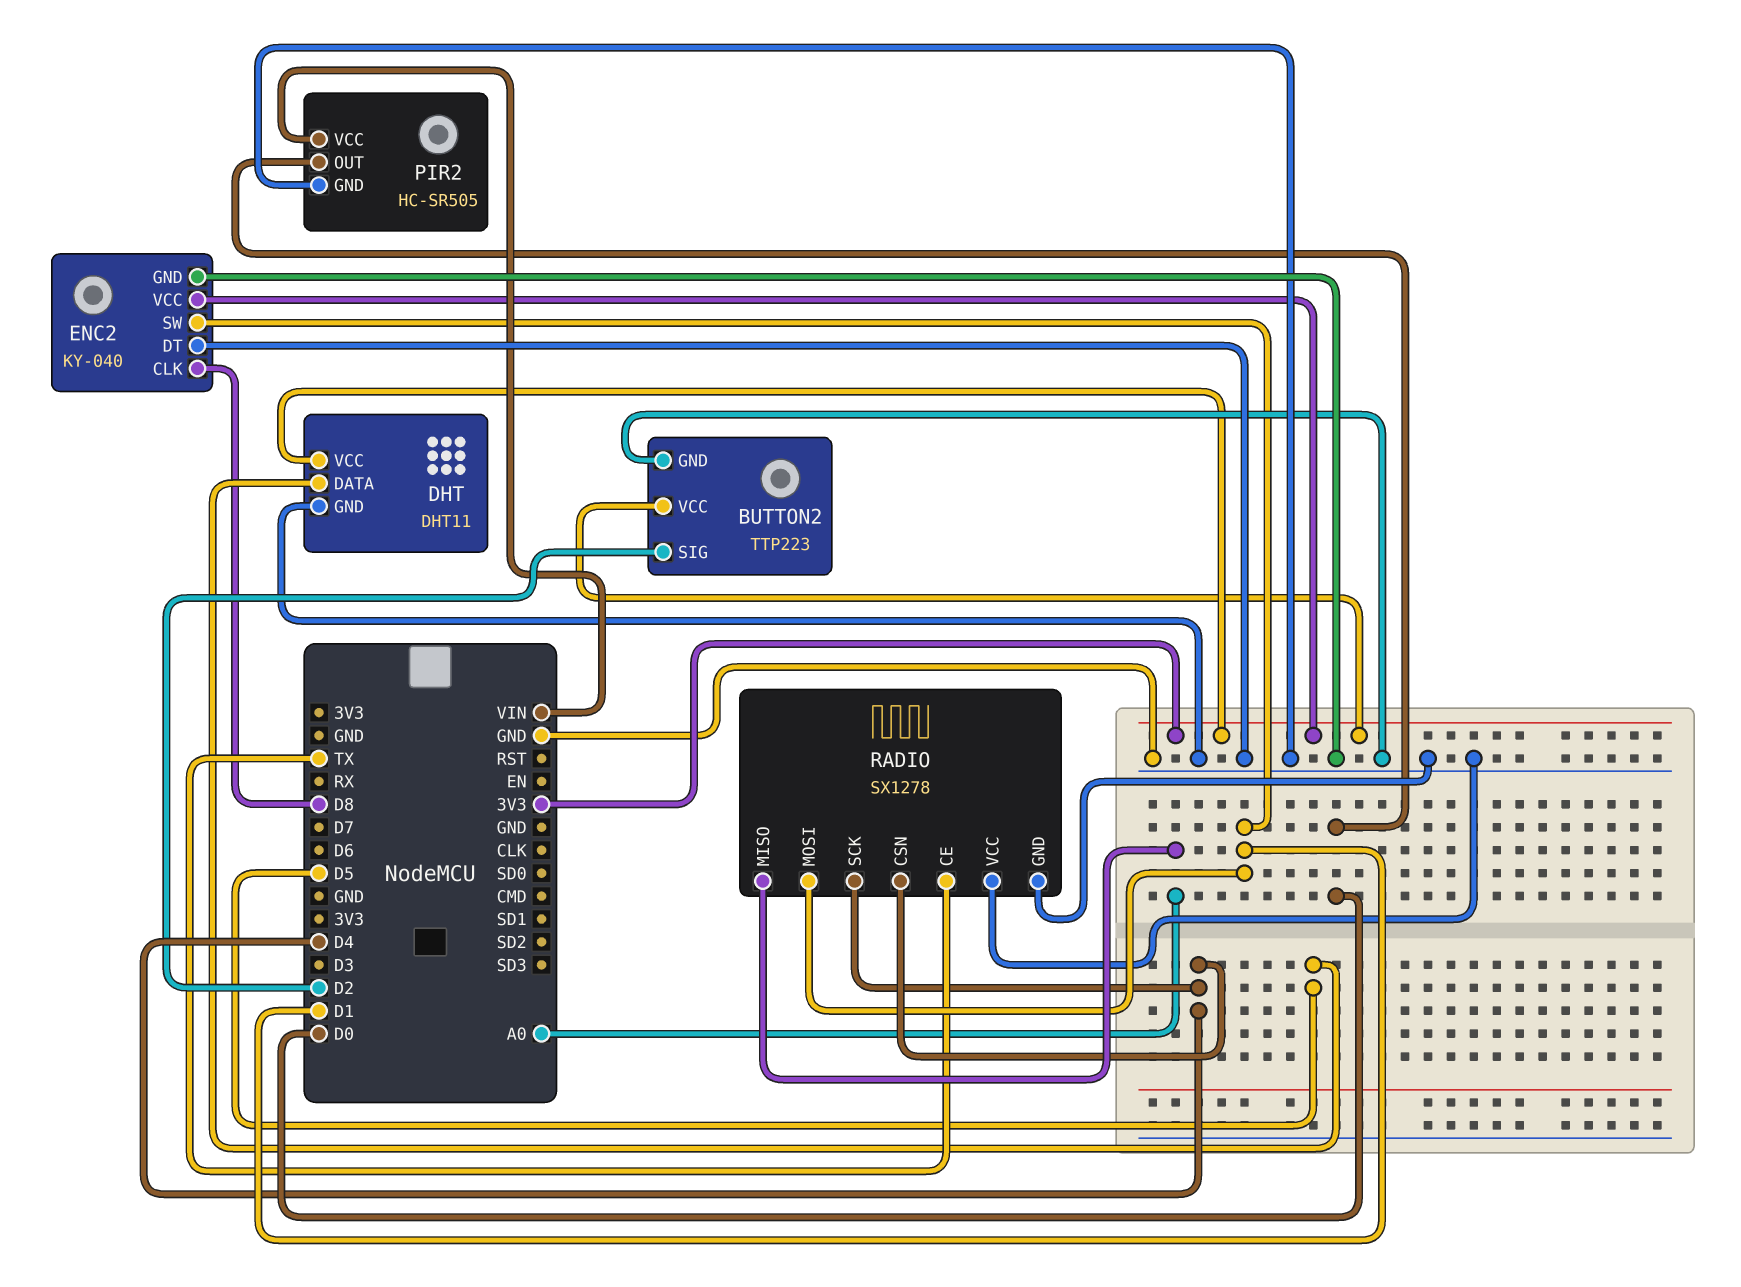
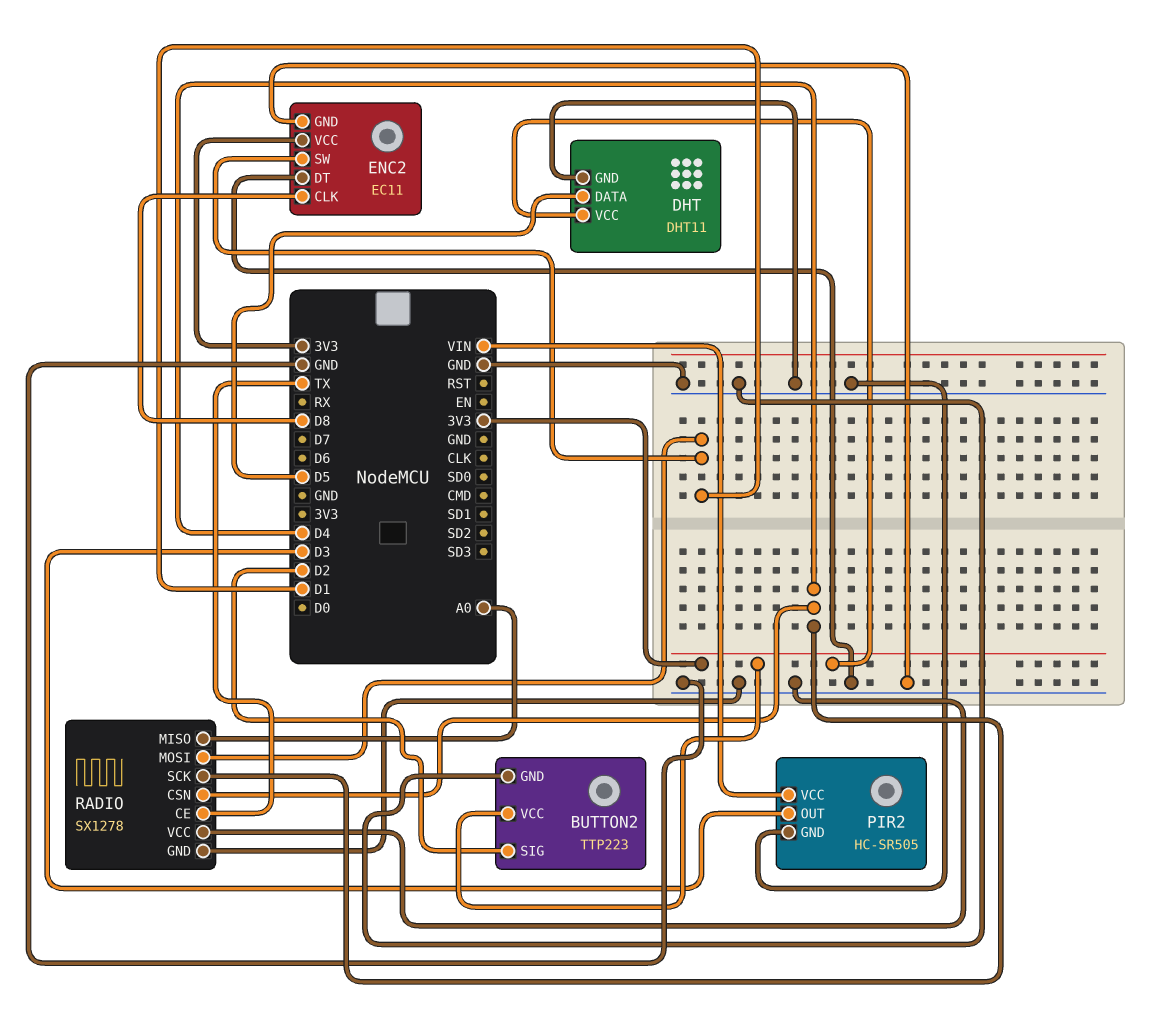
ENC2: KY-040 -> EC11
PIR2 pin OUT: D0 -> D3

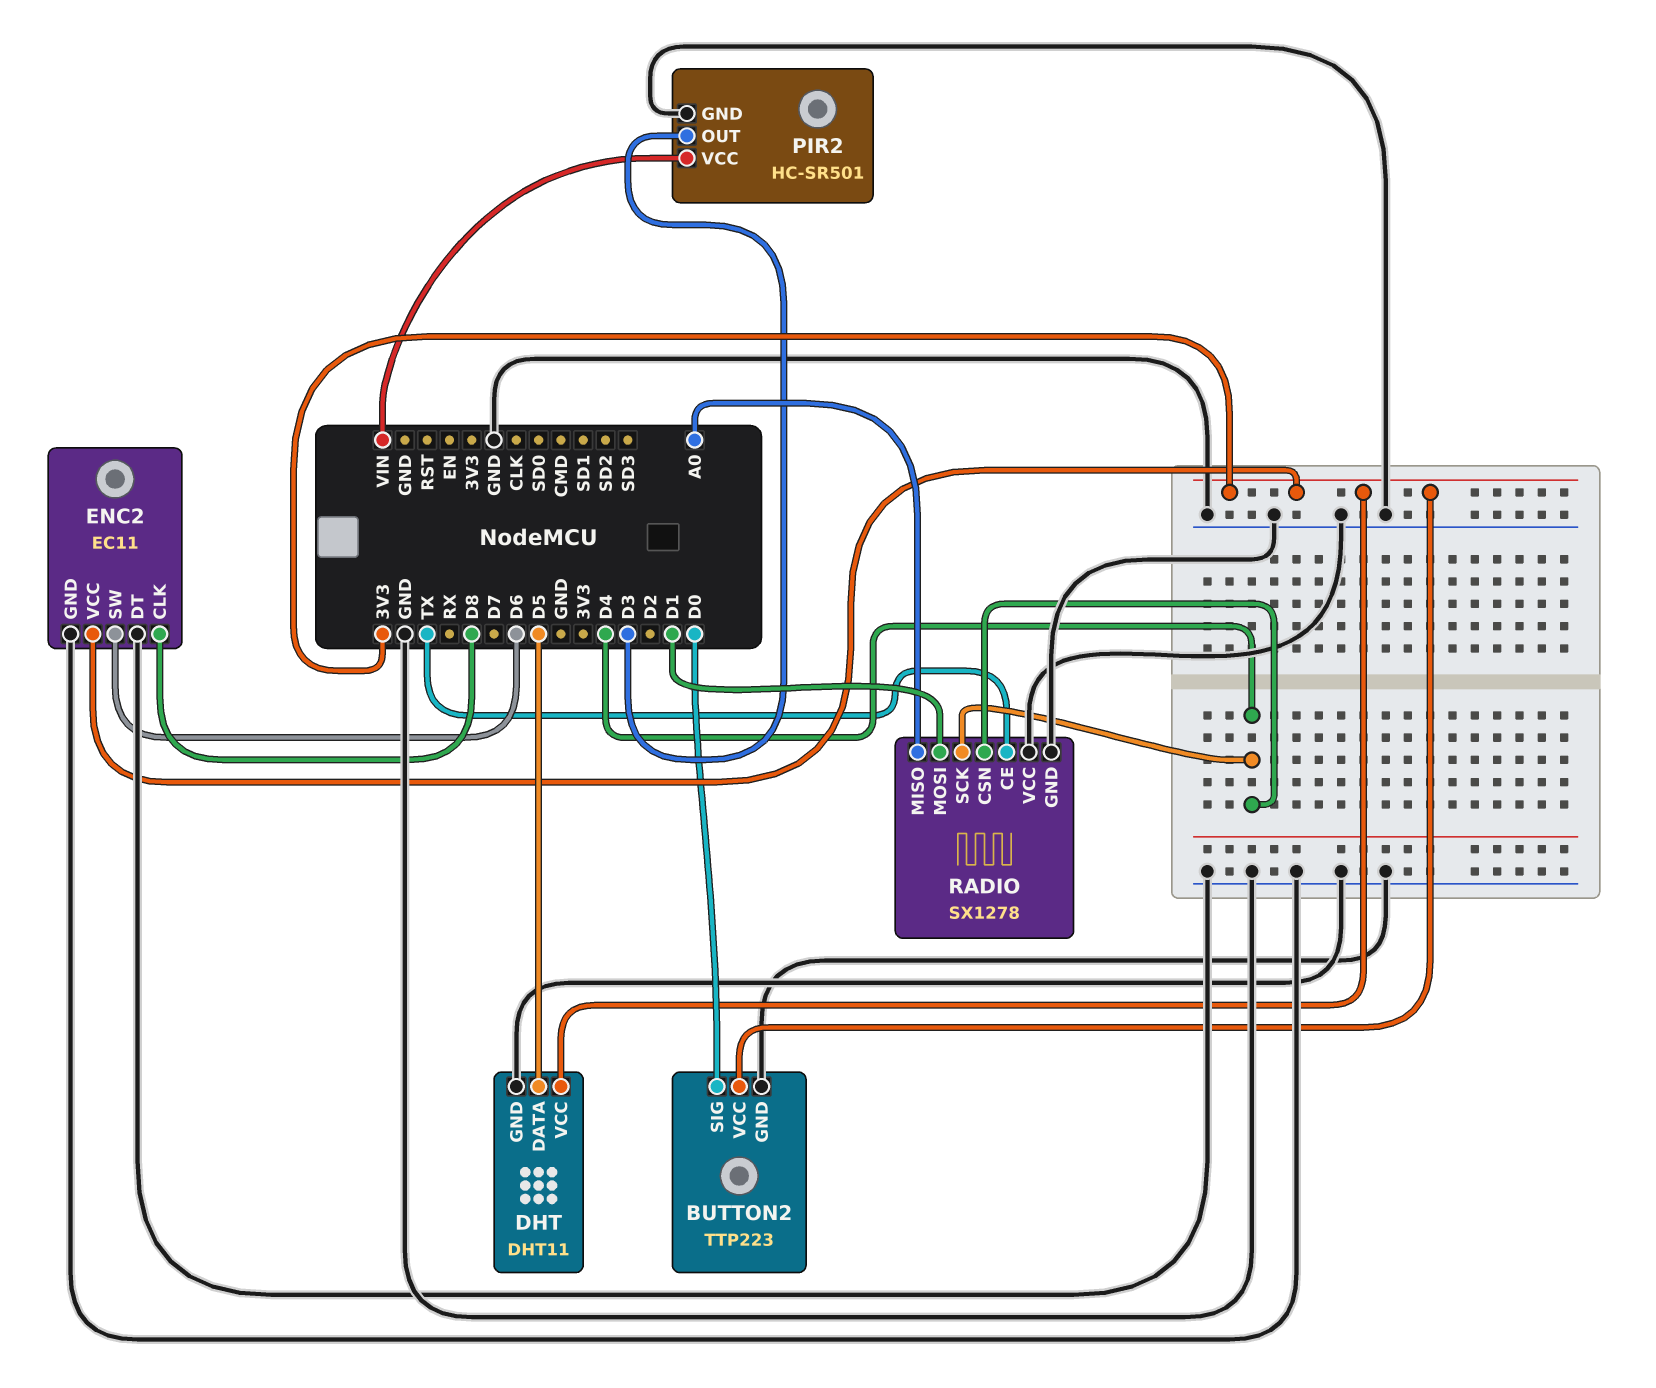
BUTTON2 pin SIG: D2 -> D0
ENC2 pin SW: D1 -> D6
PIR2: HC-SR505 -> HC-SR501

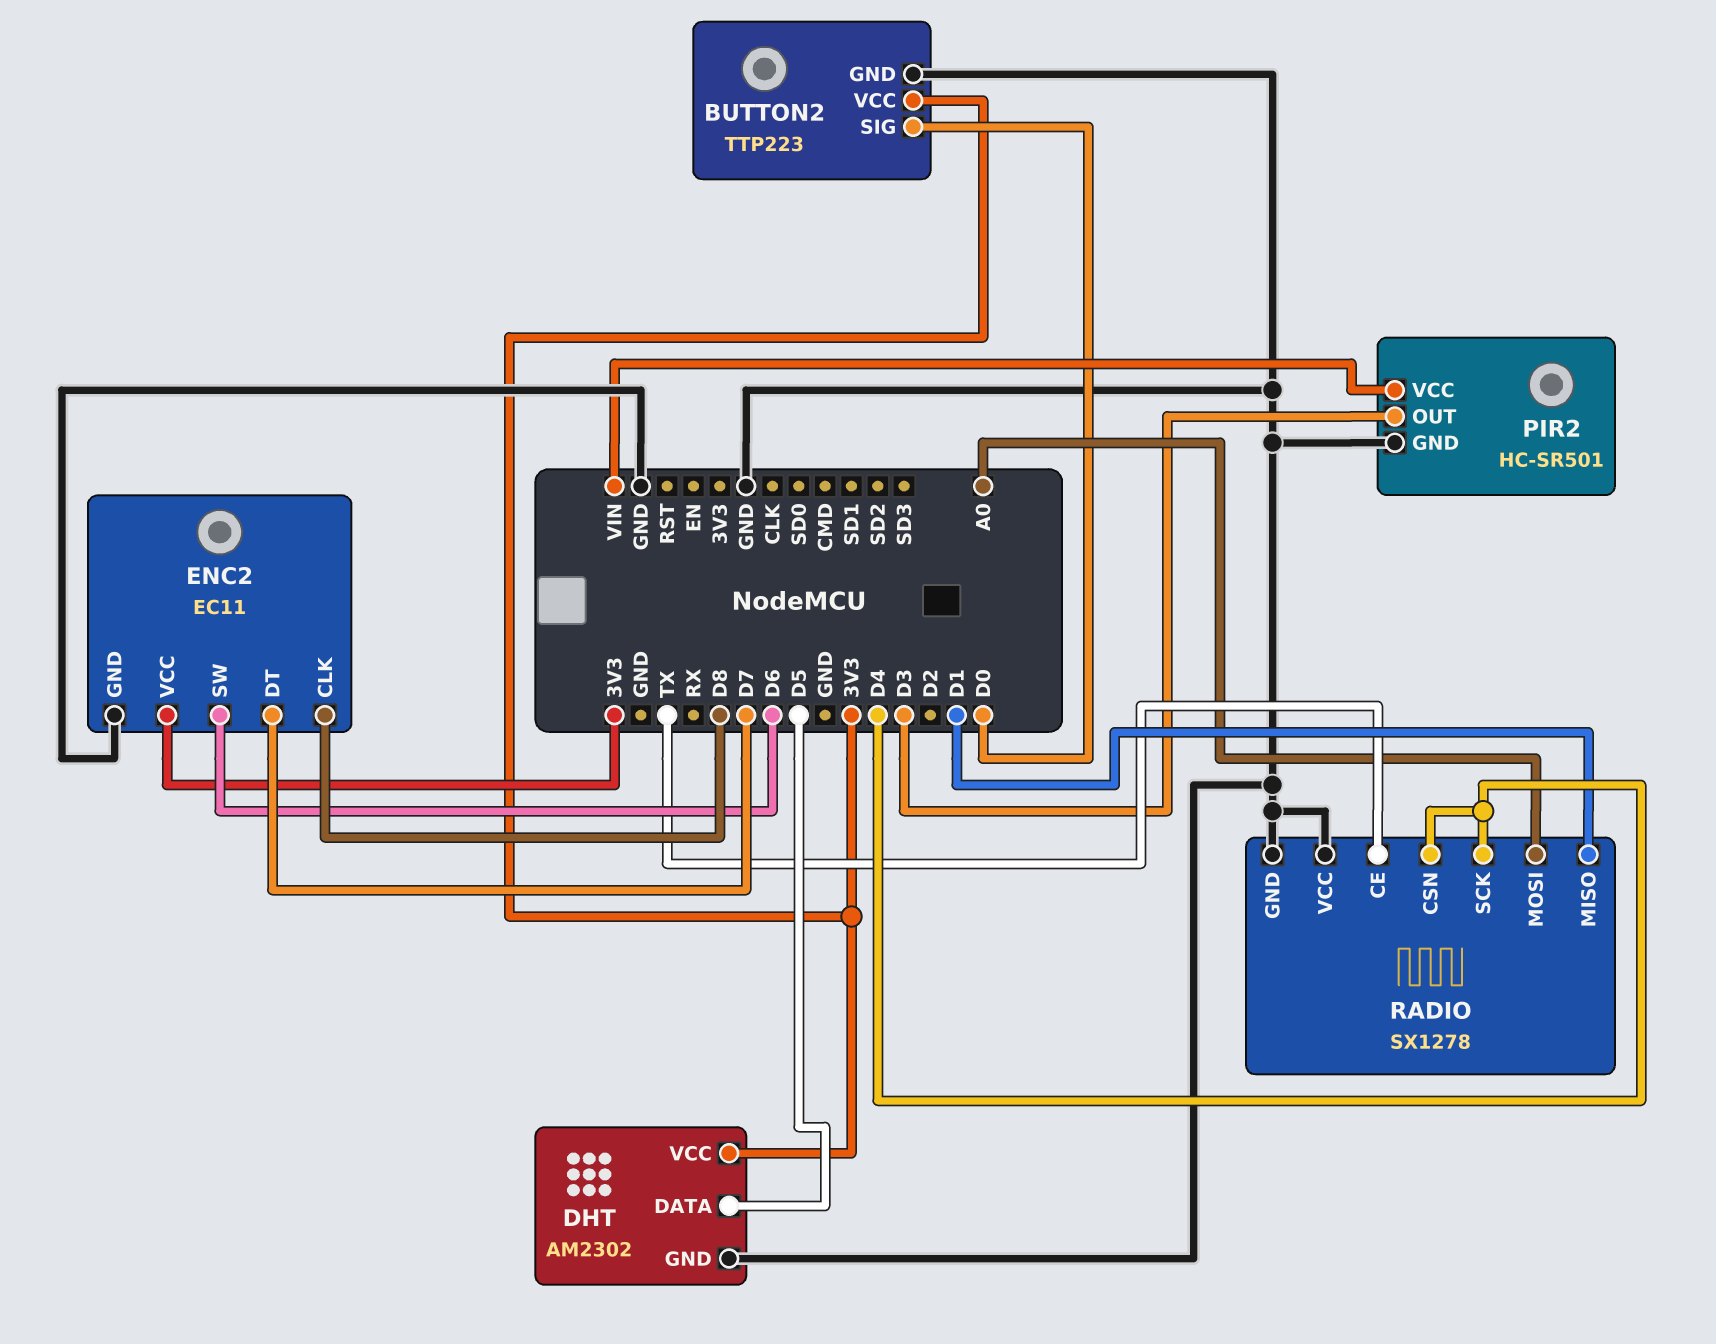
DHT: DHT11 -> AM2302
ENC2 pin DT: GND -> D7
RADIO pin MISO: A0 -> D1
RADIO pin MOSI: D1 -> A0

